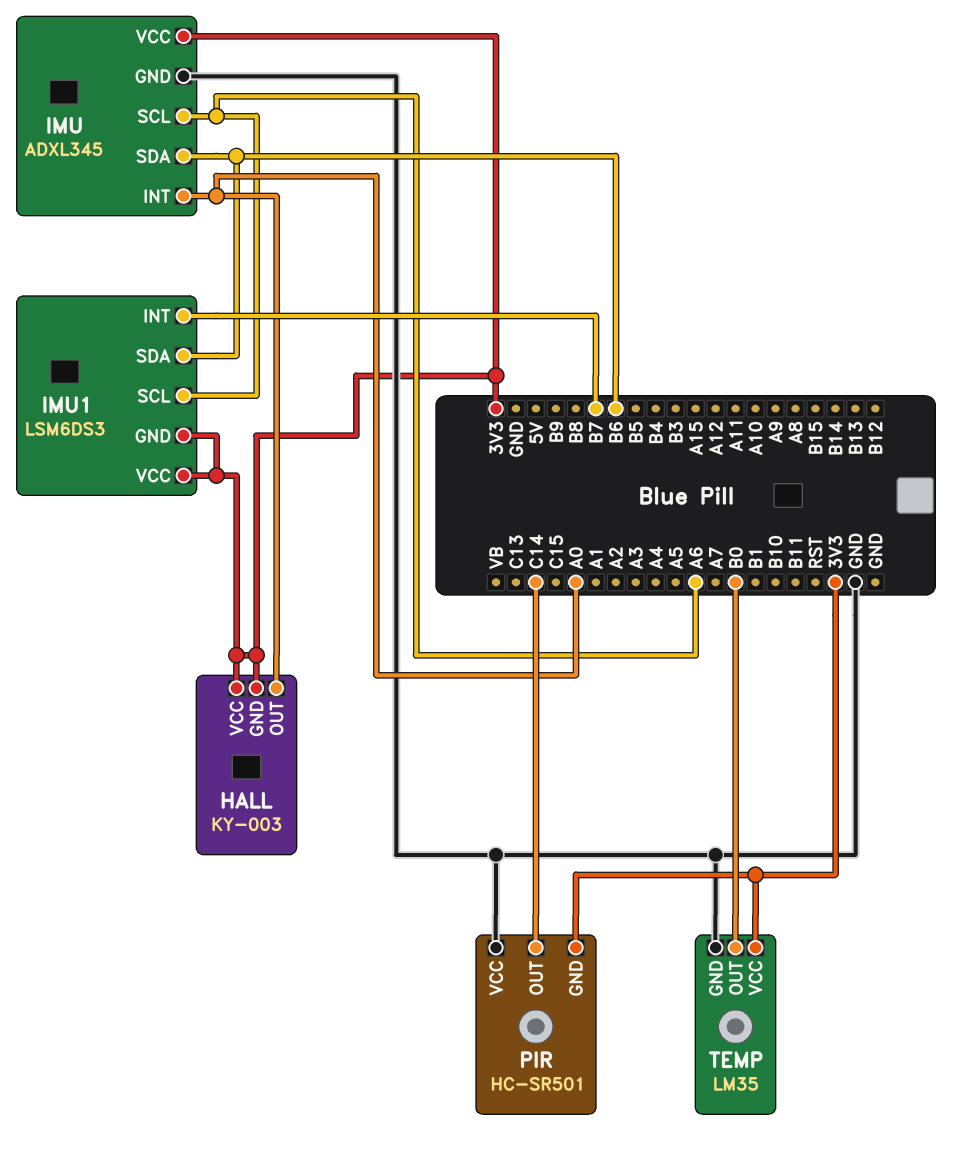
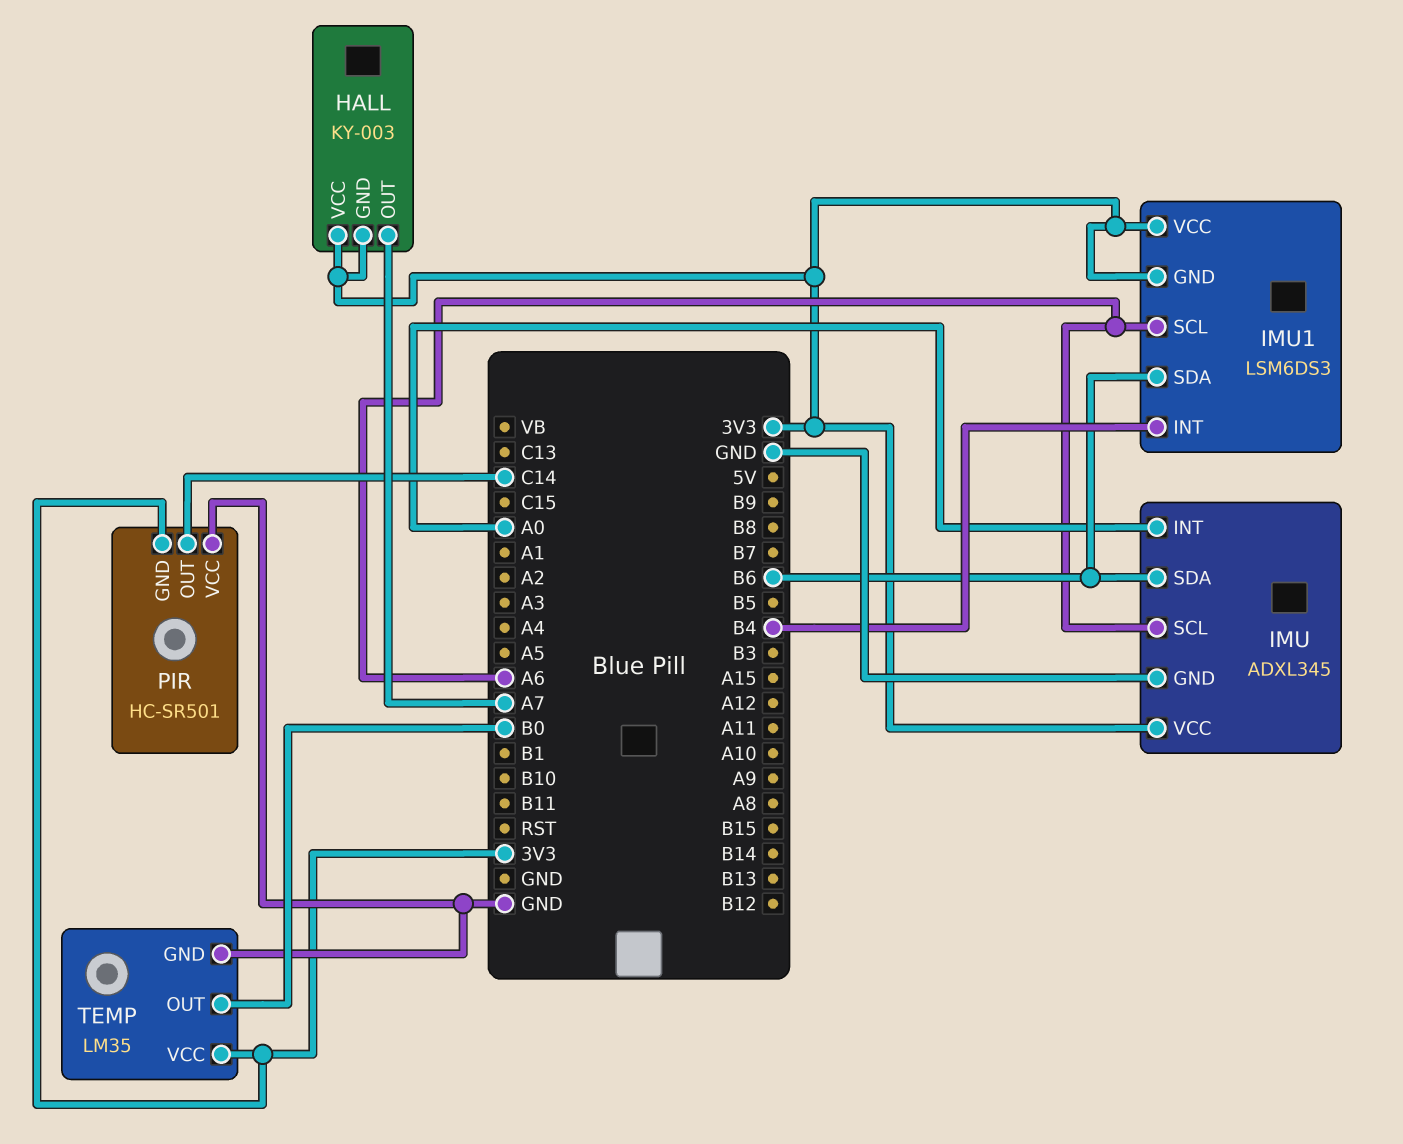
HALL pin OUT: A0 -> A7
IMU1 pin INT: B7 -> B4

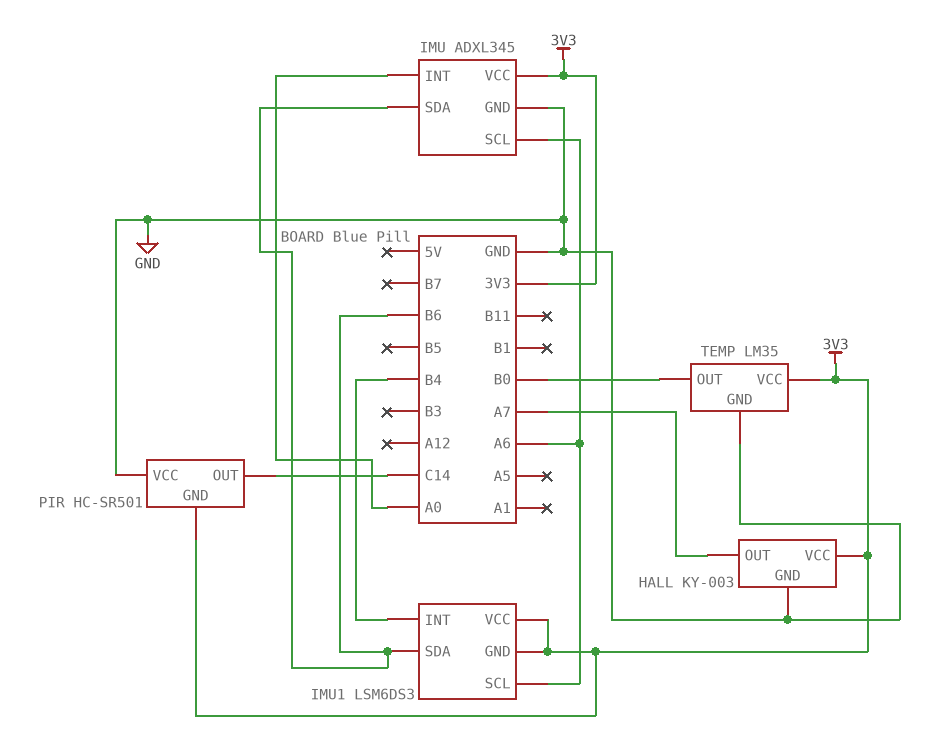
HALL pin GND: 3V3 -> GND

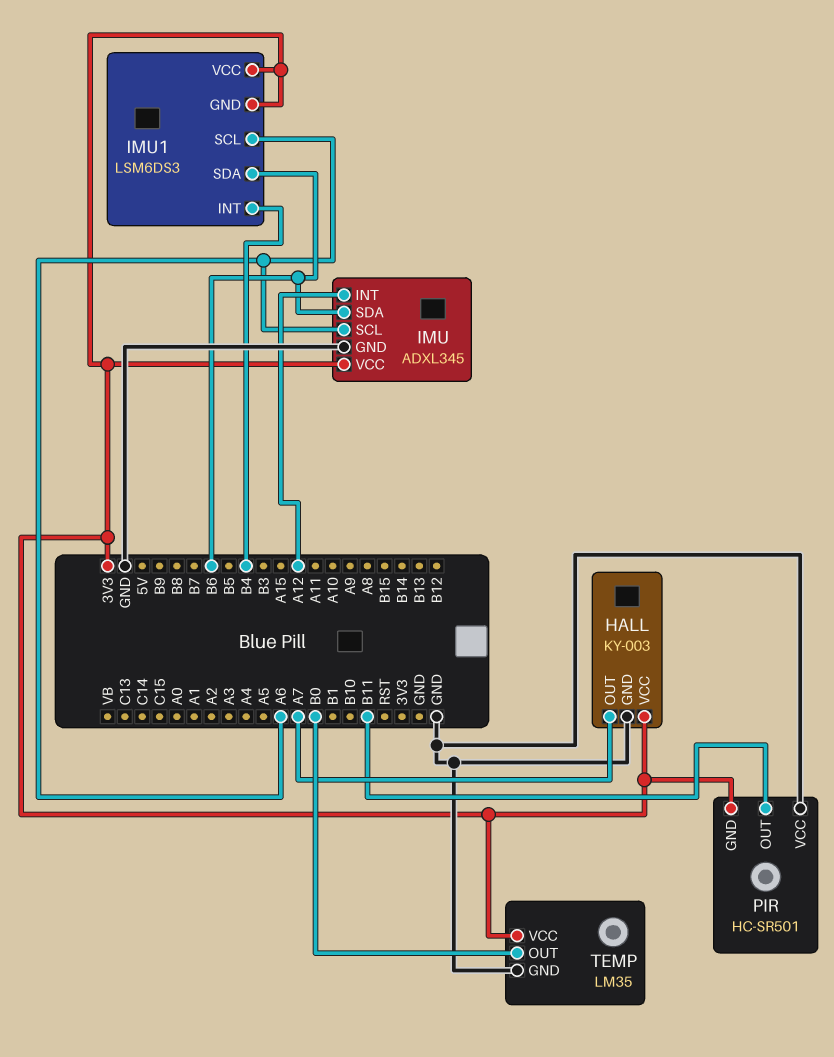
IMU pin INT: A0 -> A12
PIR pin OUT: C14 -> B11

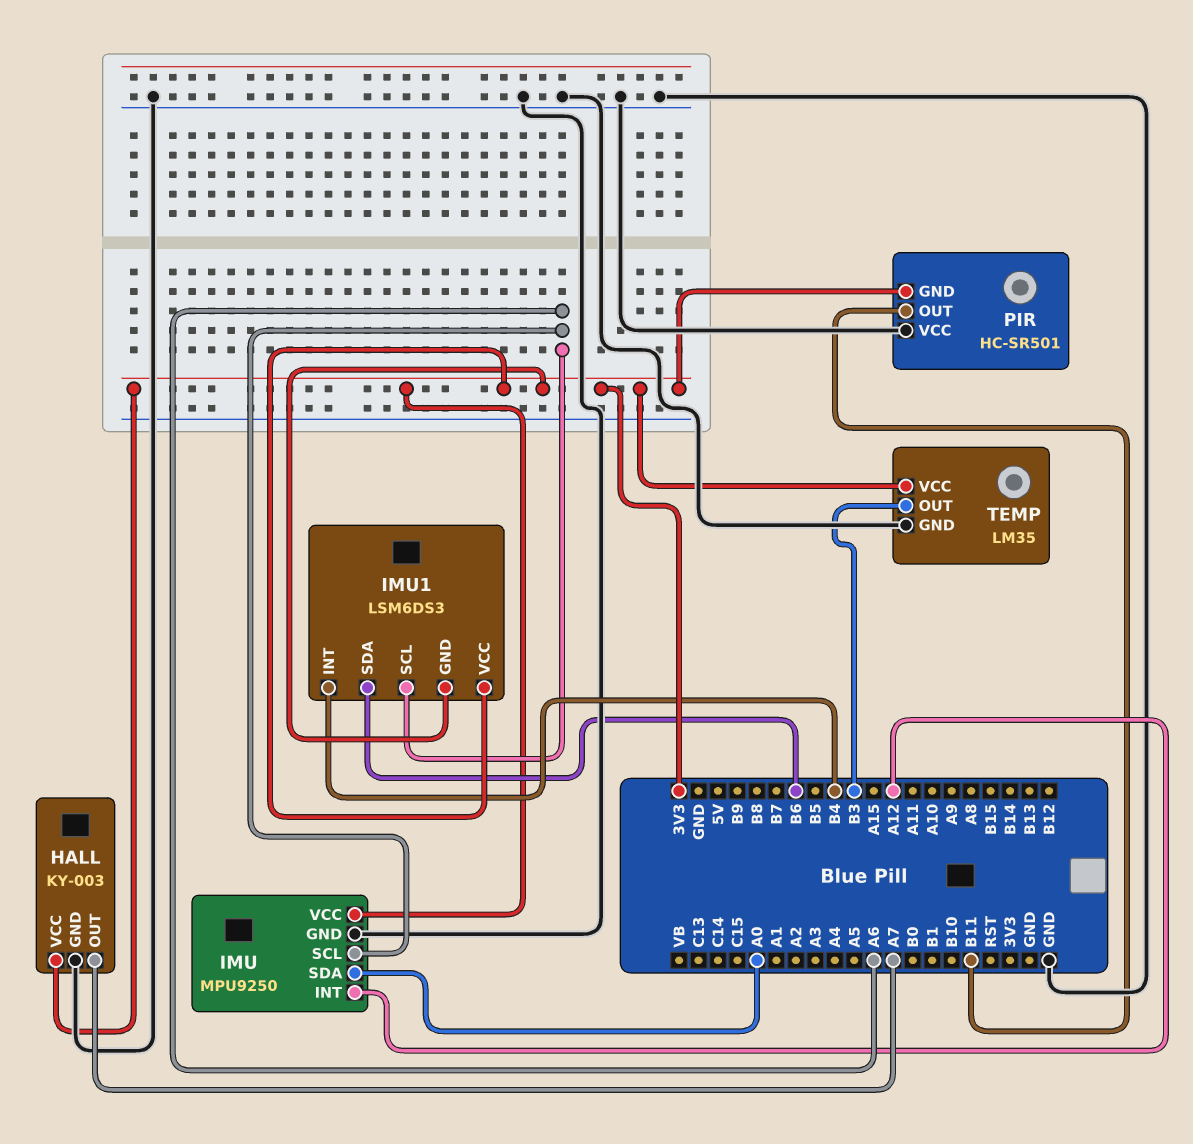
IMU: ADXL345 -> MPU9250
IMU pin SDA: B6 -> A0
TEMP pin OUT: B0 -> B3

